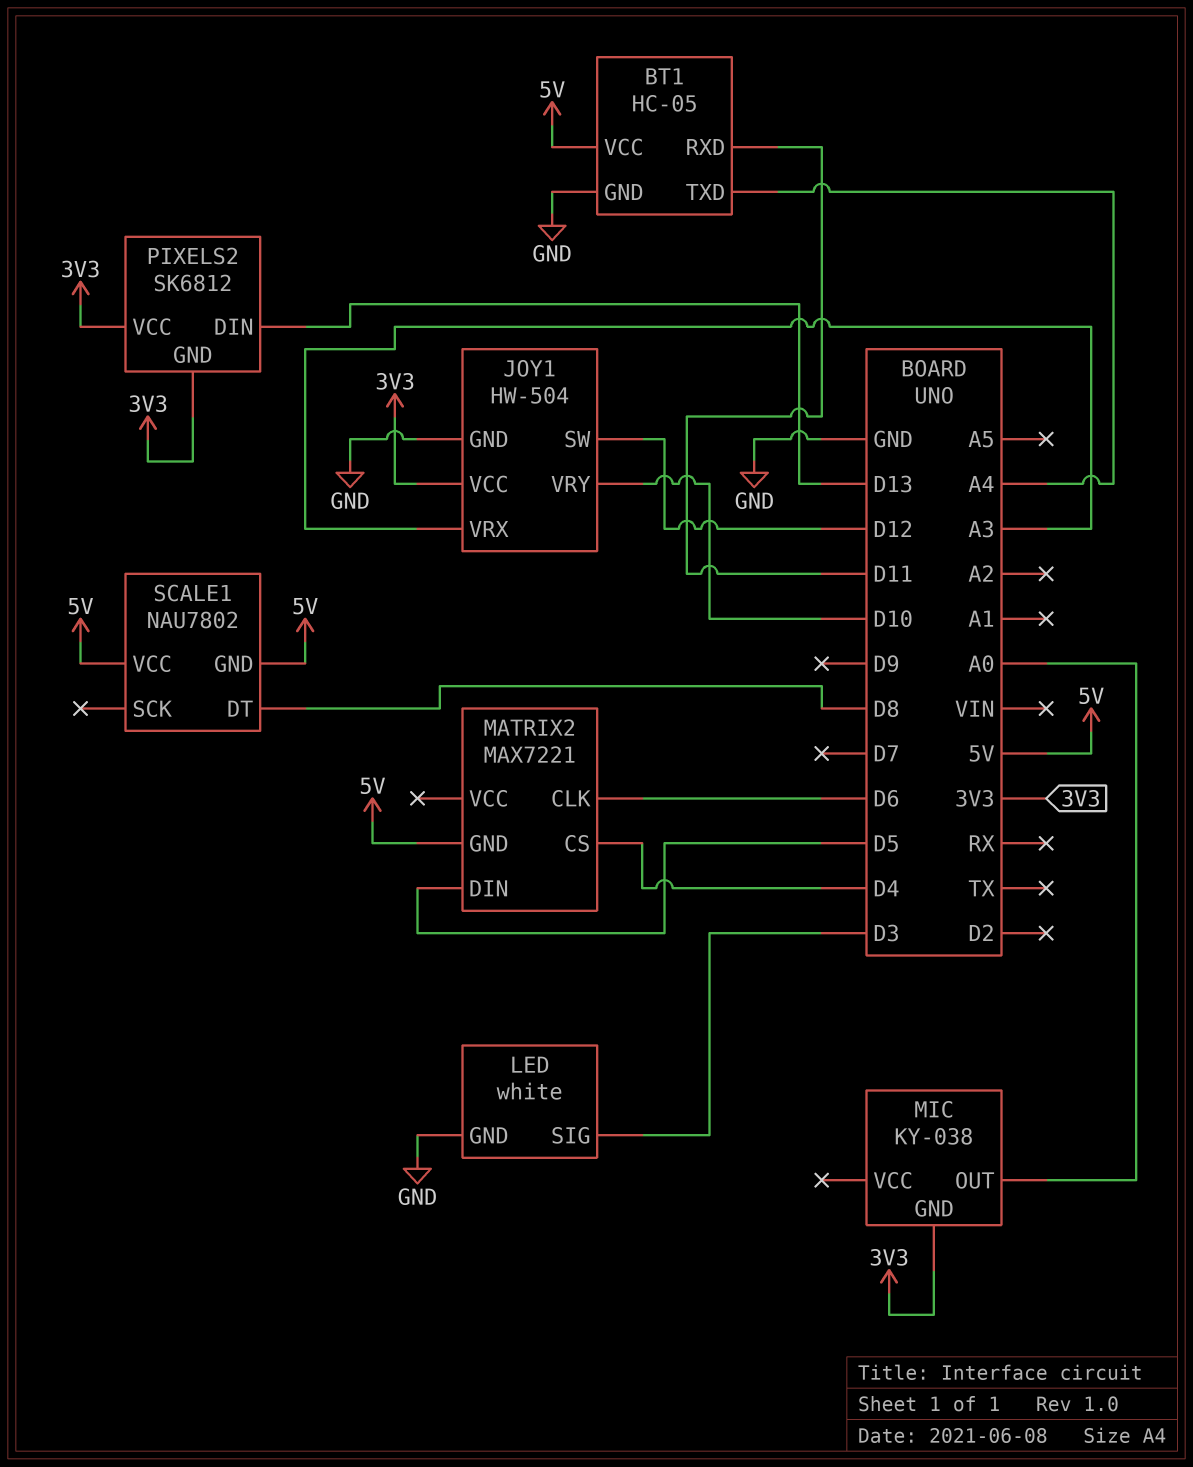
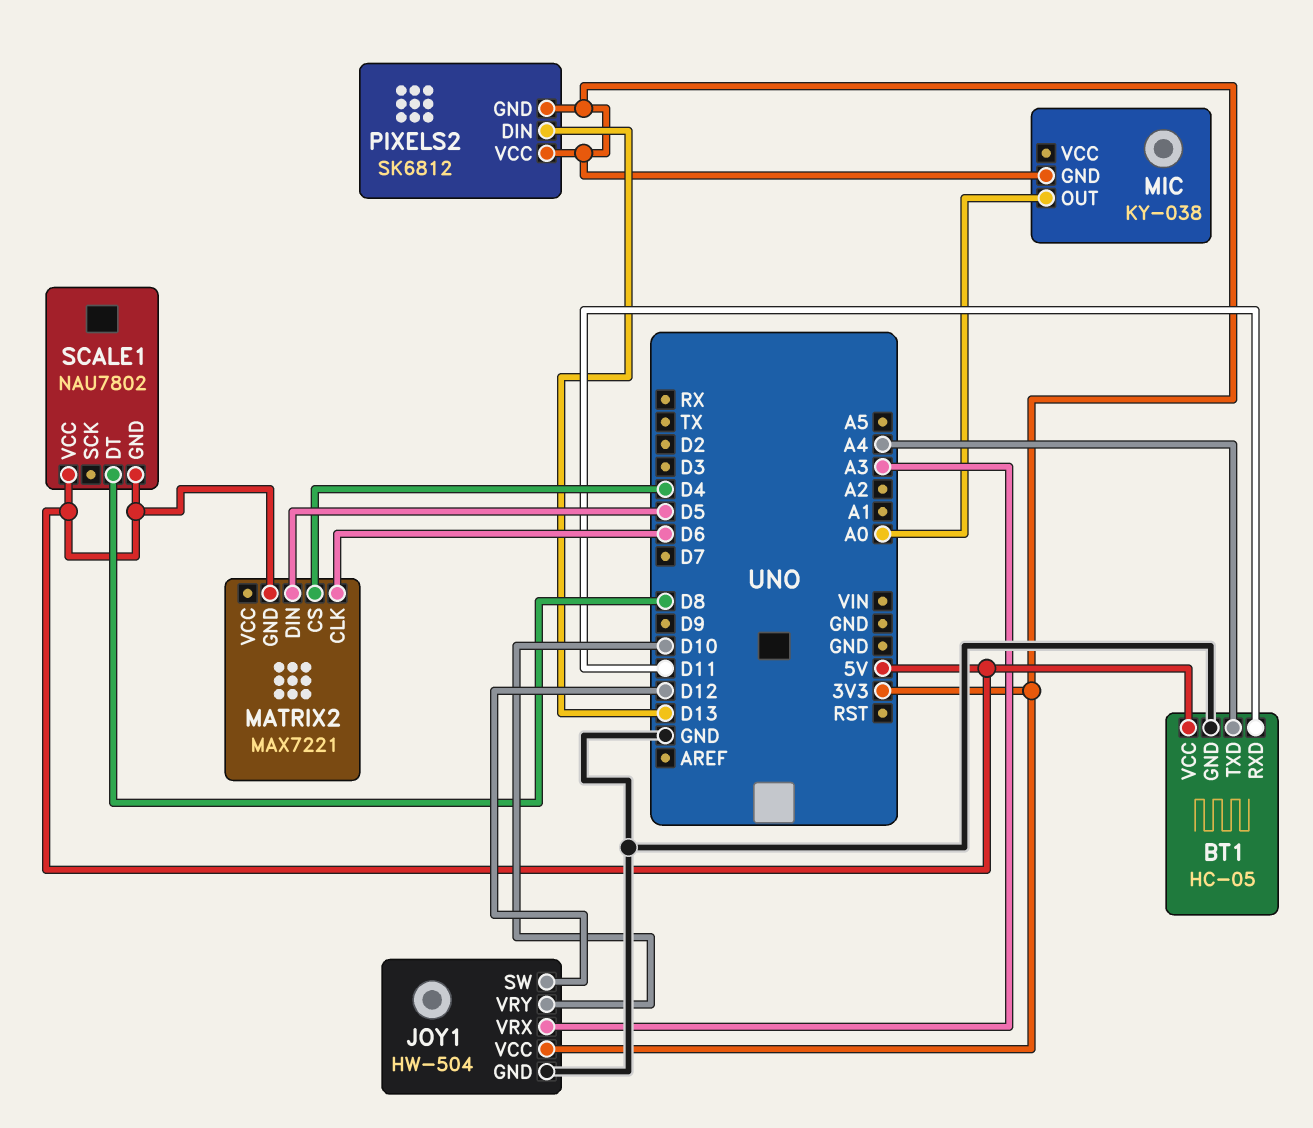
LED: white -> none
LED pin GND: GND -> none
LED pin SIG: D3 -> none

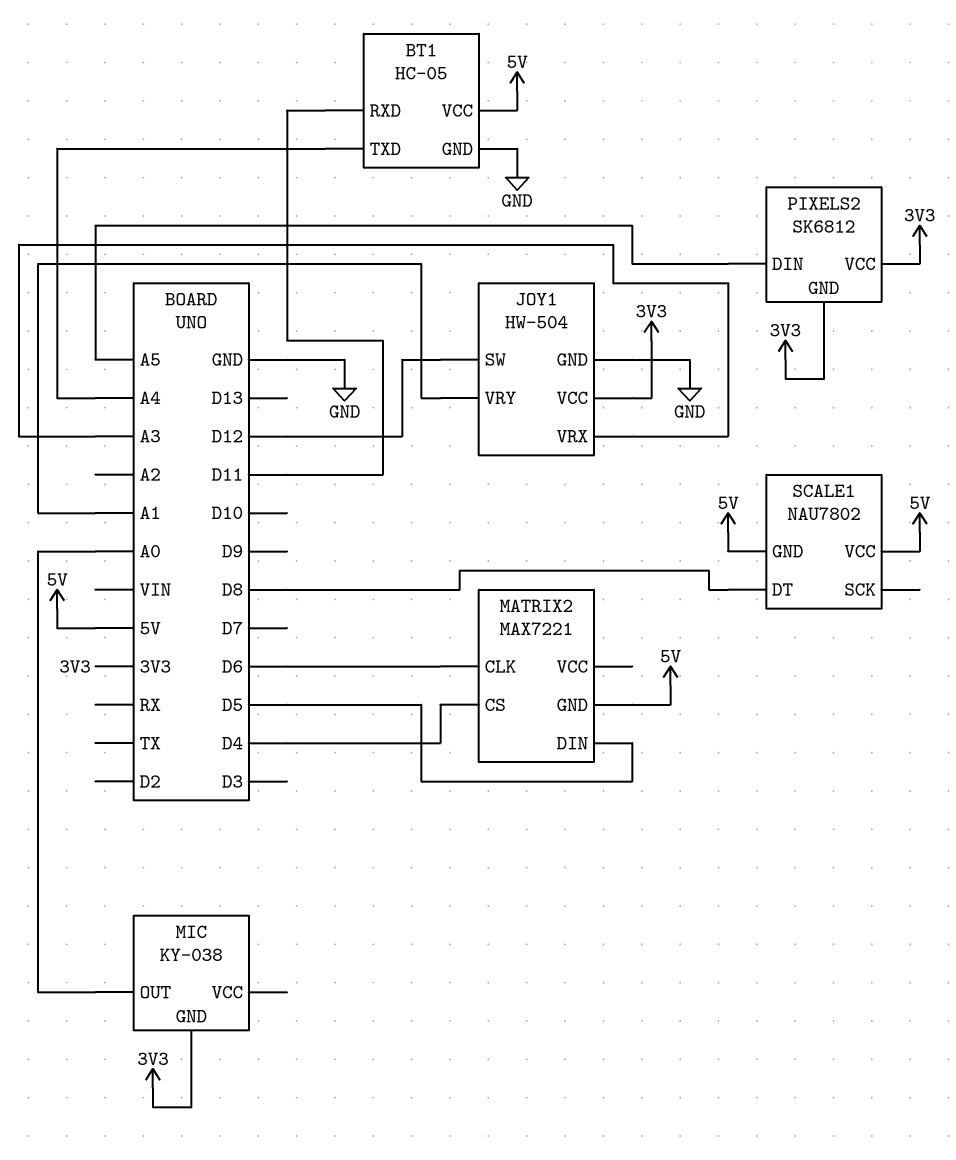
JOY1 pin VRY: D10 -> A1
PIXELS2 pin DIN: D13 -> A5

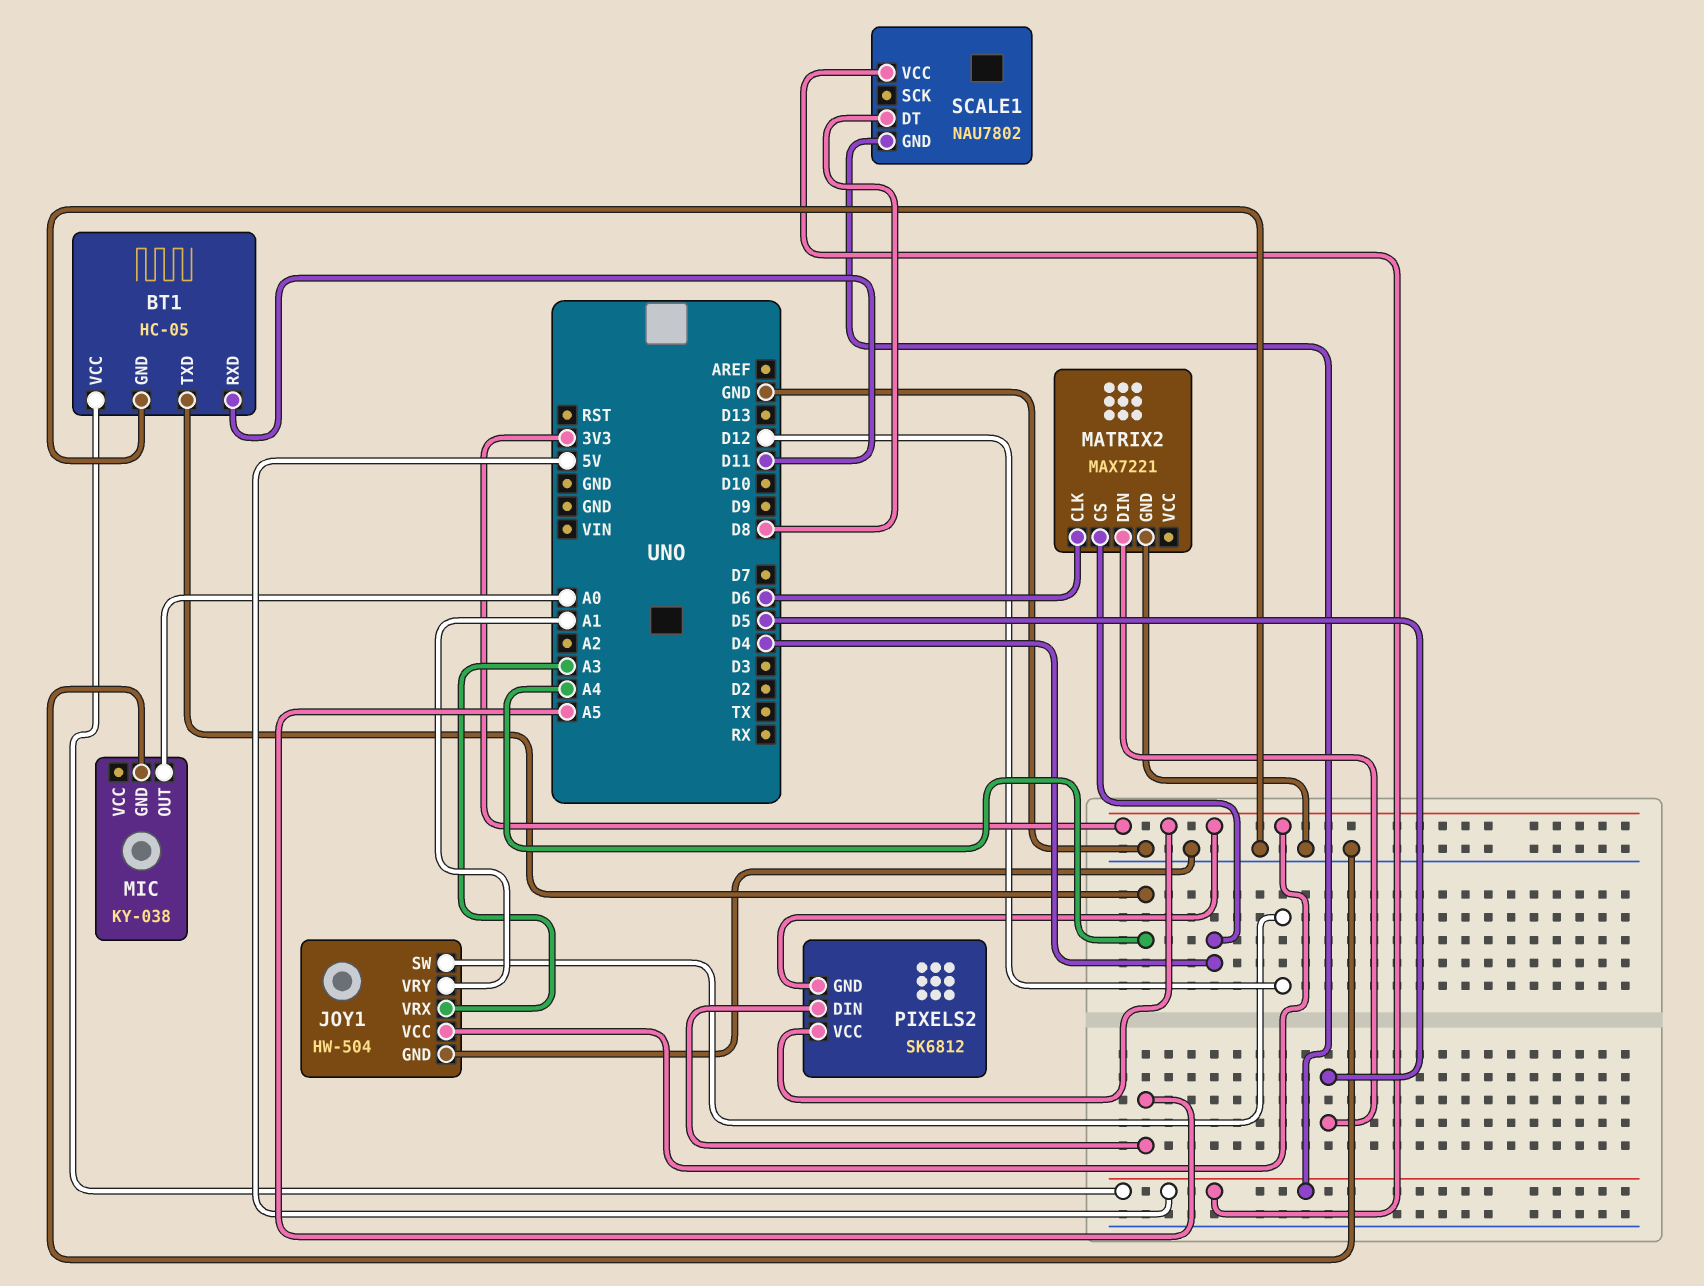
MATRIX2 pin GND: 5V -> GND
MIC pin GND: 3V3 -> GND

